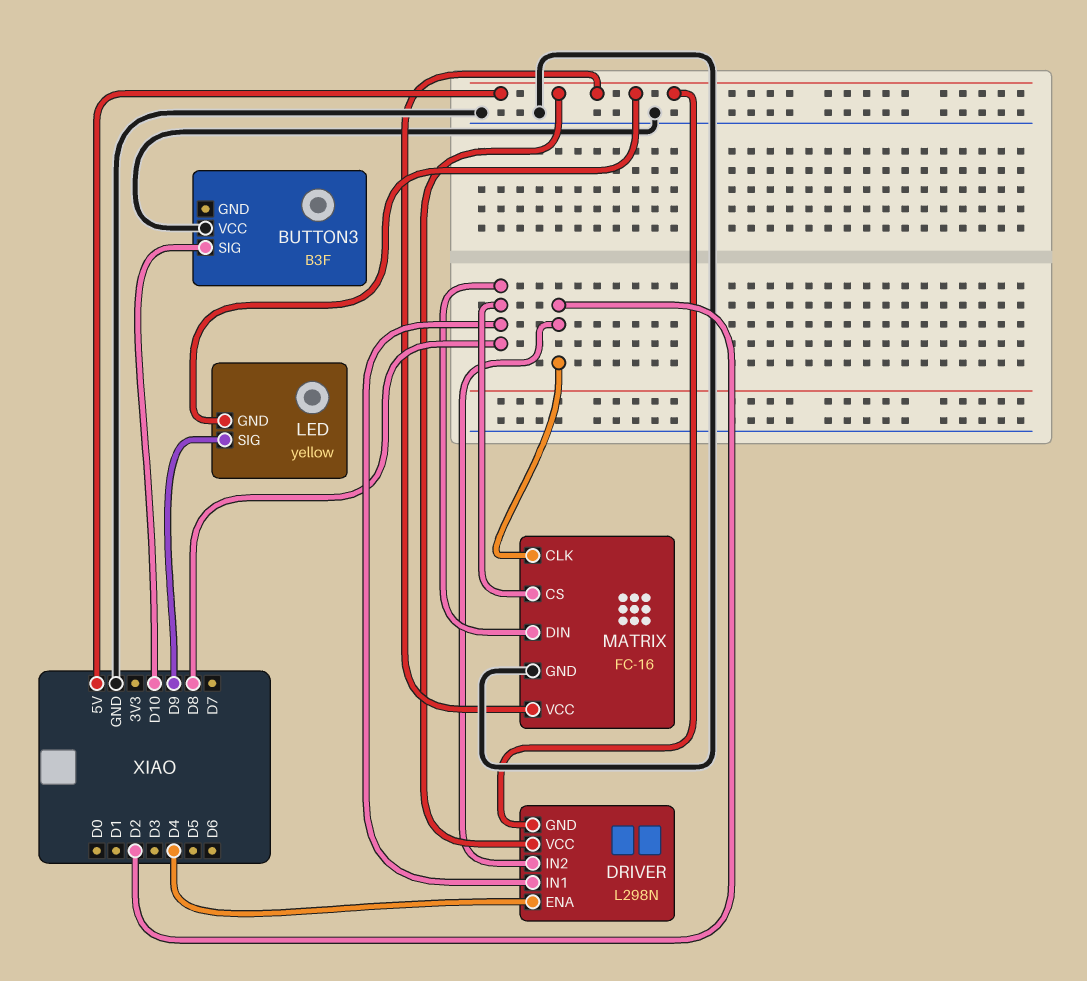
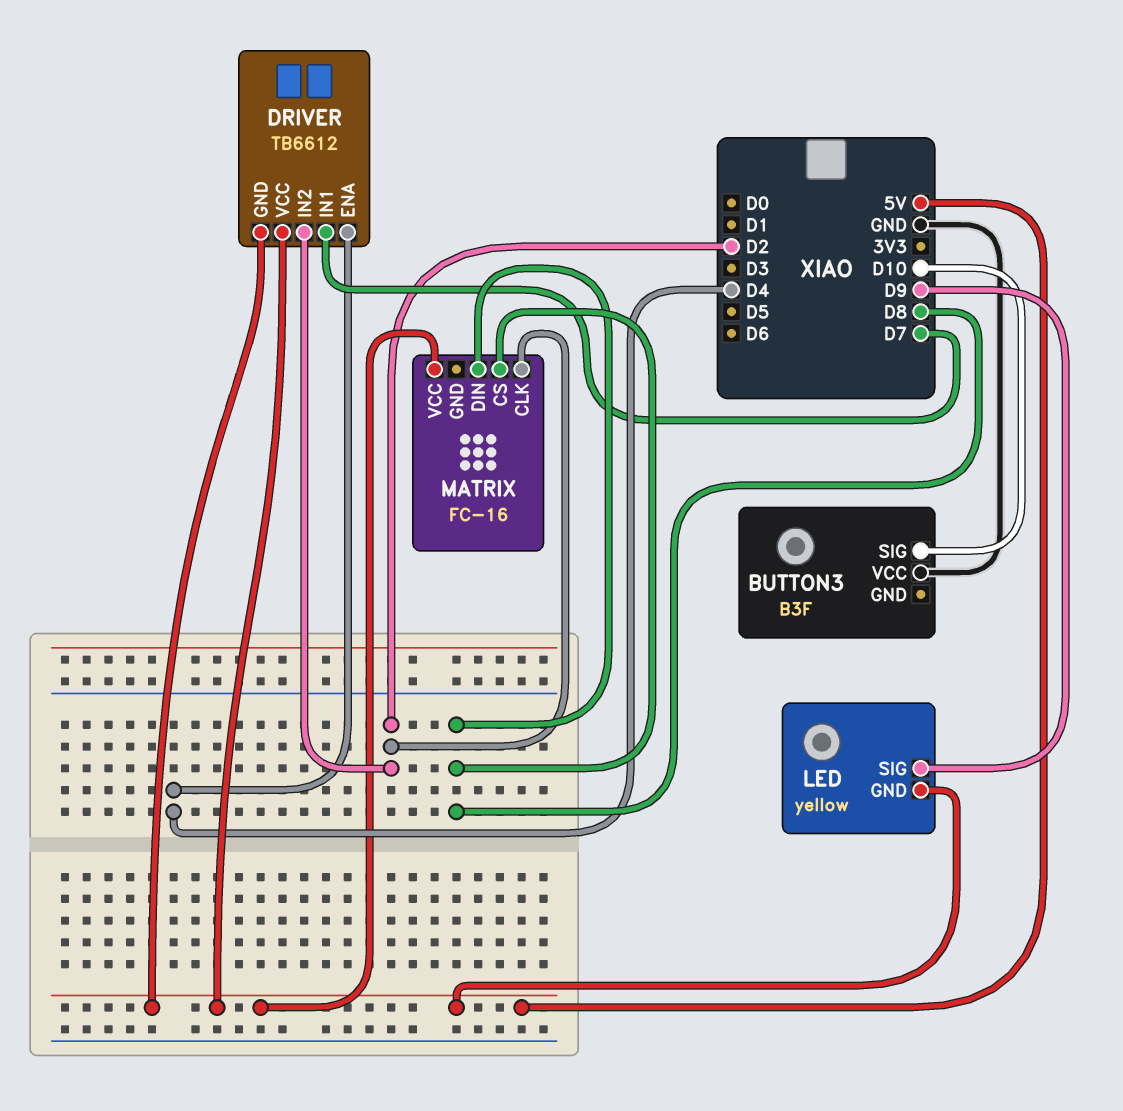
DRIVER: L298N -> TB6612
DRIVER pin IN1: D8 -> D7
MATRIX pin GND: GND -> none

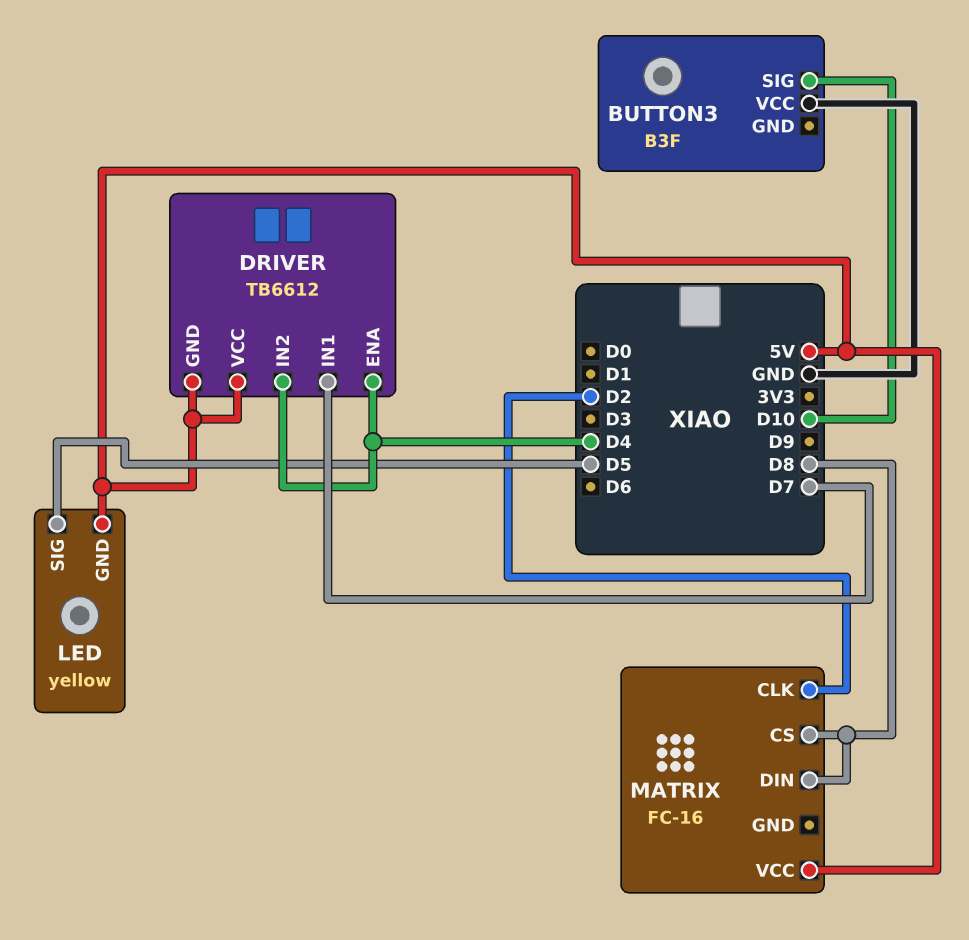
DRIVER pin IN2: D2 -> D4
LED pin SIG: D9 -> D5

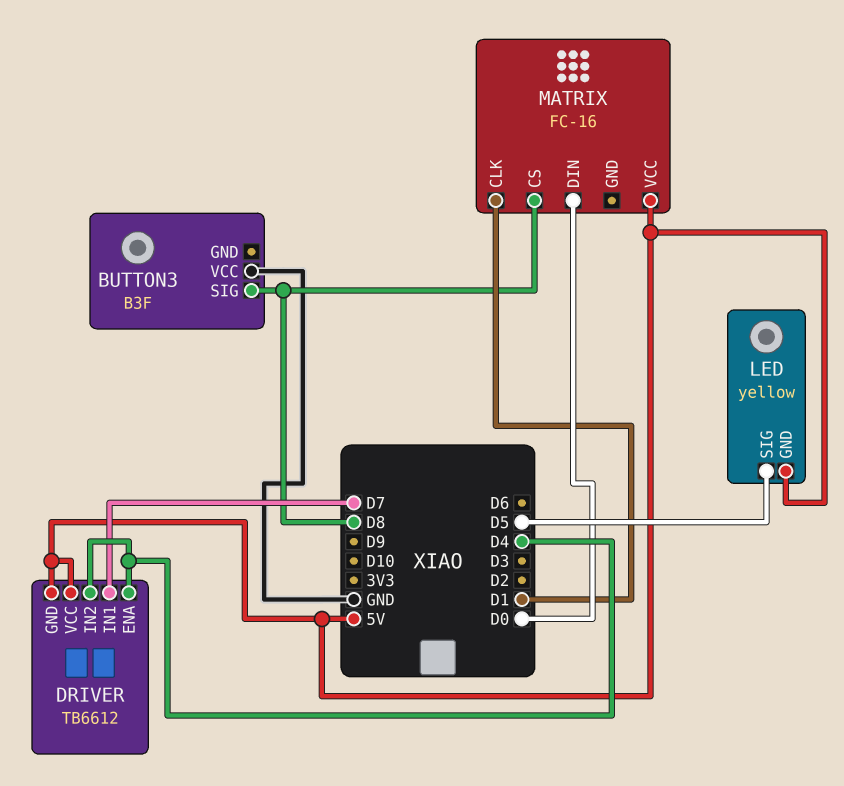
BUTTON3 pin SIG: D10 -> D8
MATRIX pin CLK: D2 -> D1
MATRIX pin DIN: D8 -> D0

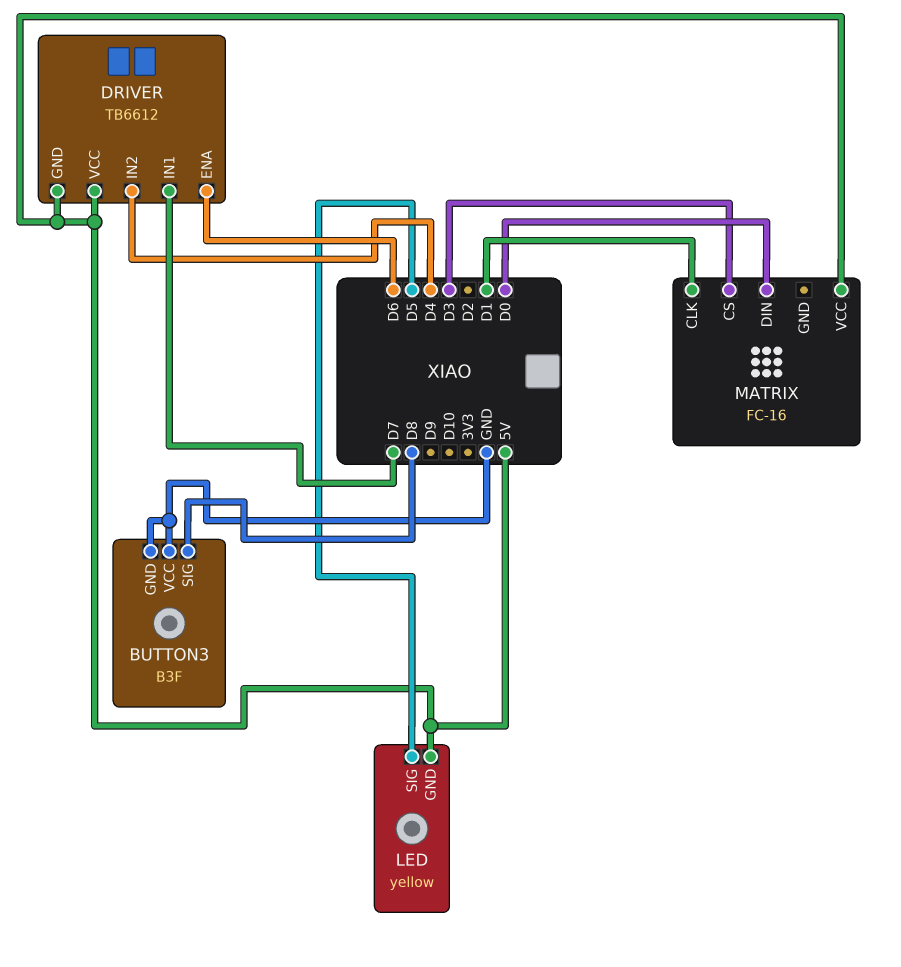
BUTTON3 pin GND: none -> GND
DRIVER pin ENA: D4 -> D6
MATRIX pin CS: D8 -> D3

